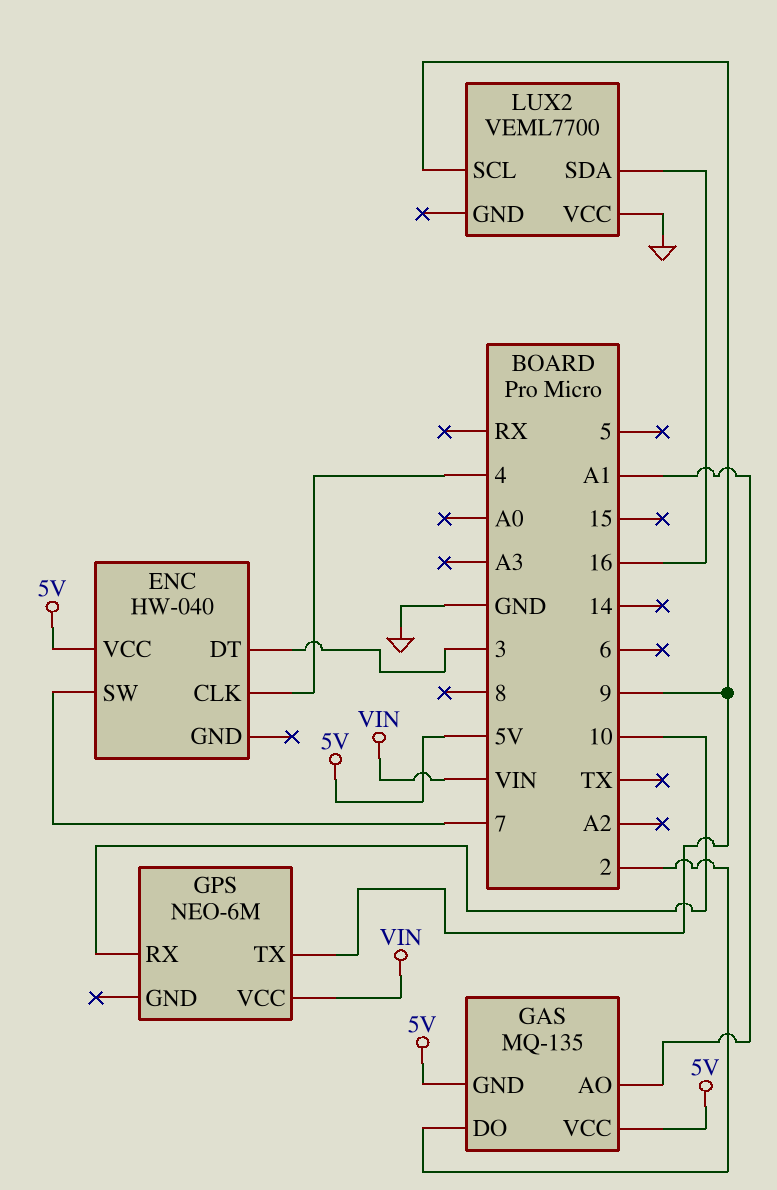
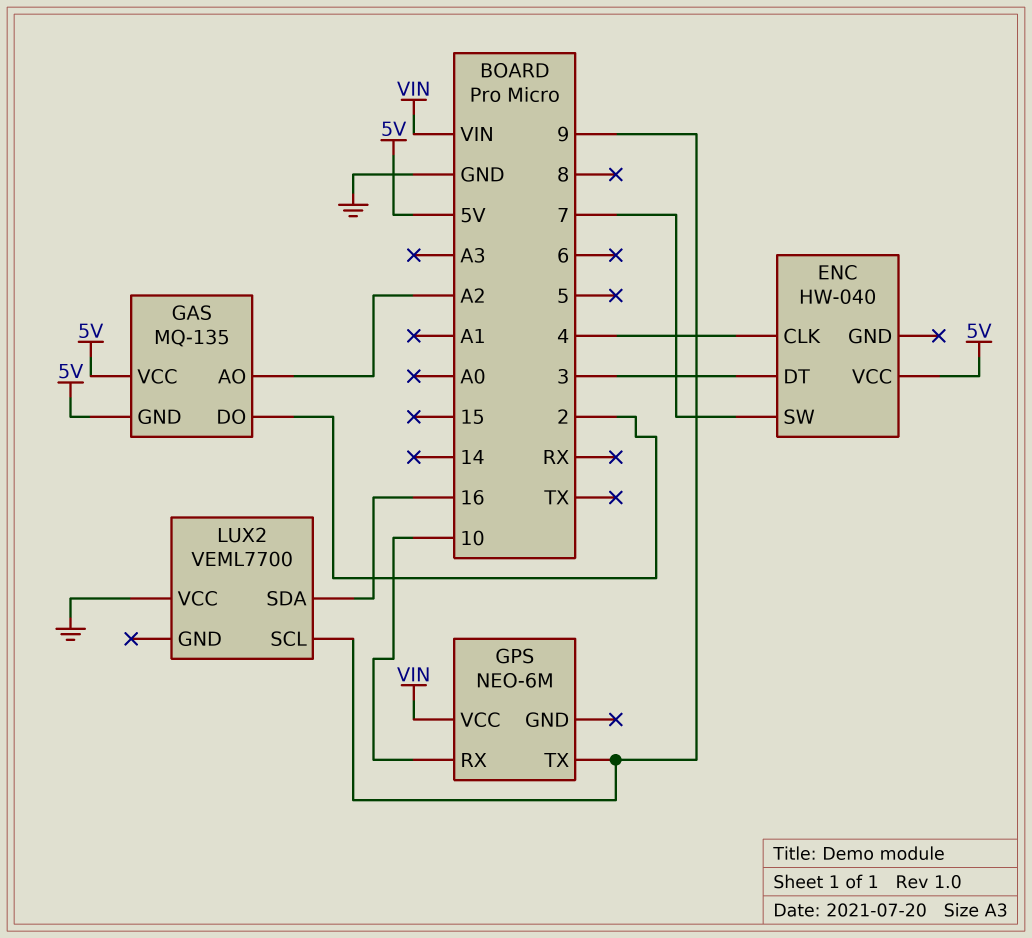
GAS pin AO: A1 -> A2

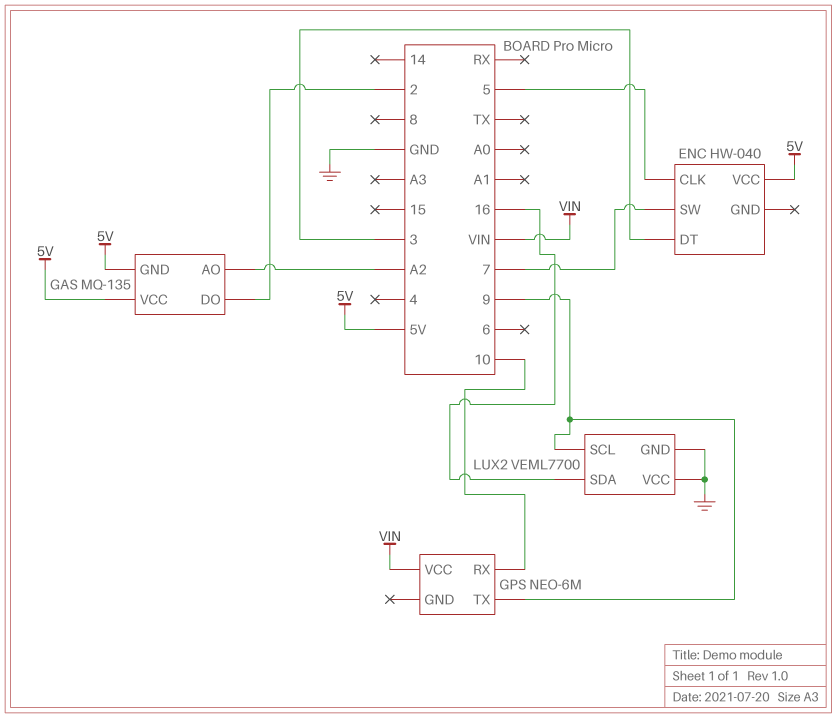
ENC pin CLK: 4 -> 5
LUX2 pin GND: none -> GND

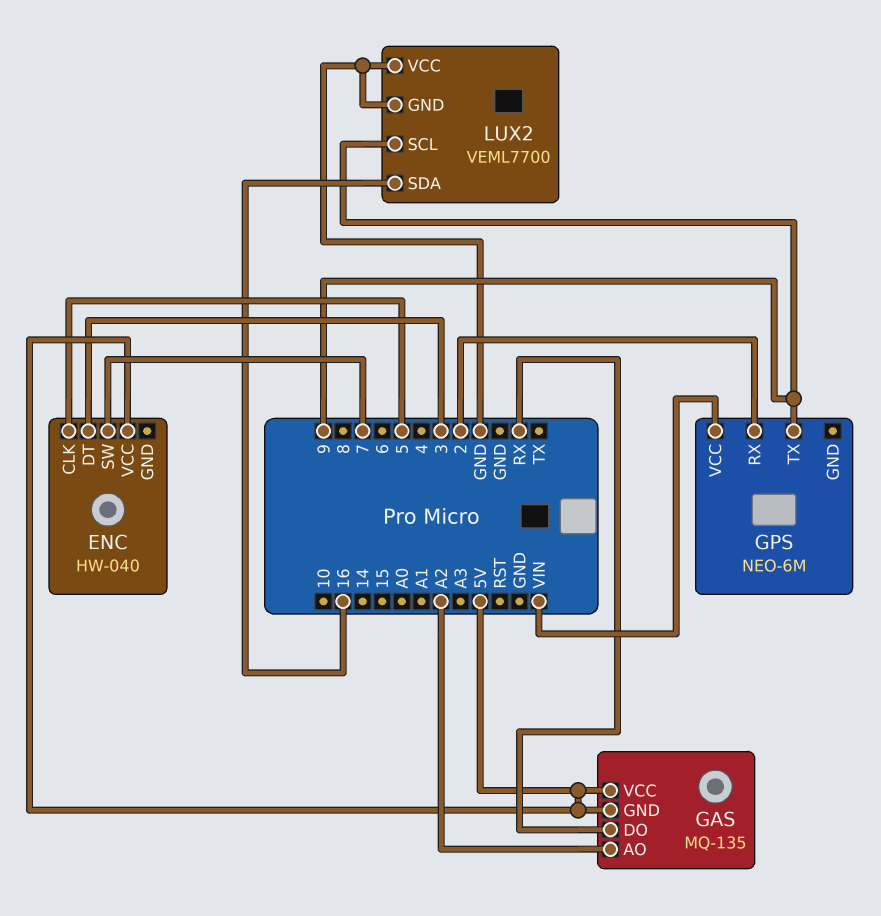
GAS pin DO: 2 -> RX
GPS pin RX: 10 -> 2

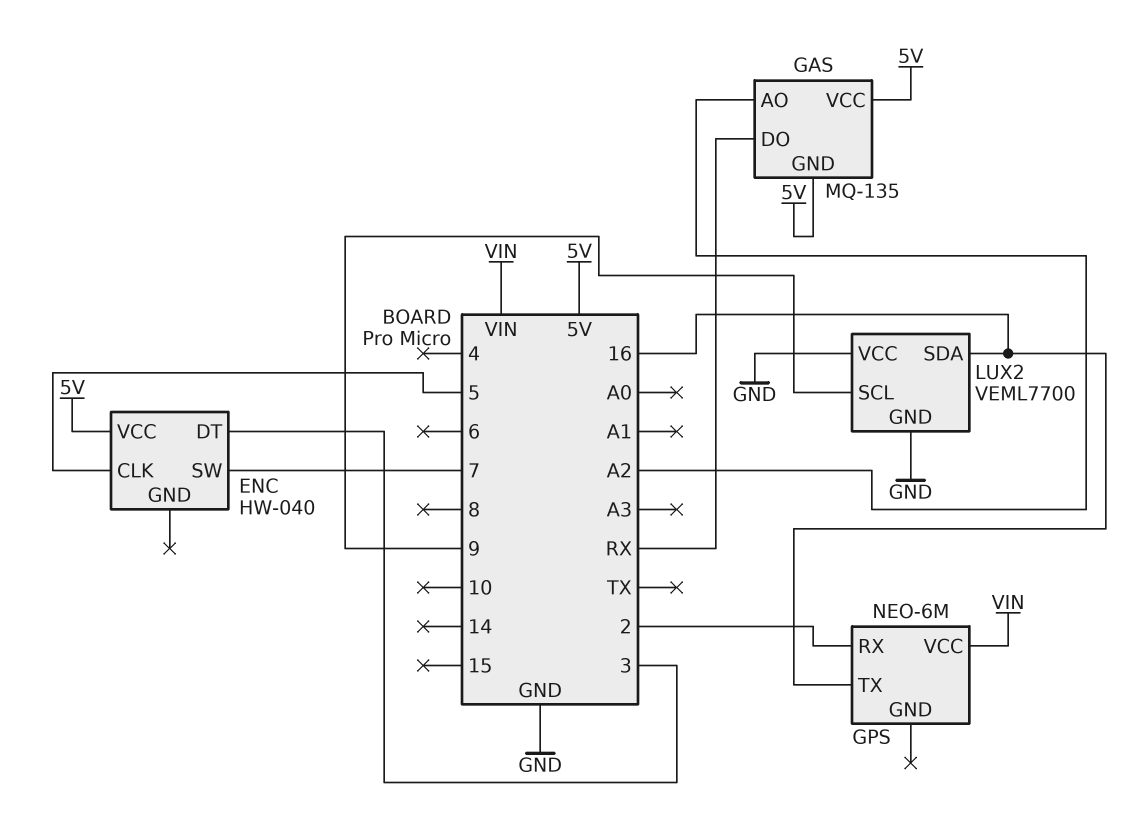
GPS pin TX: 9 -> 16

